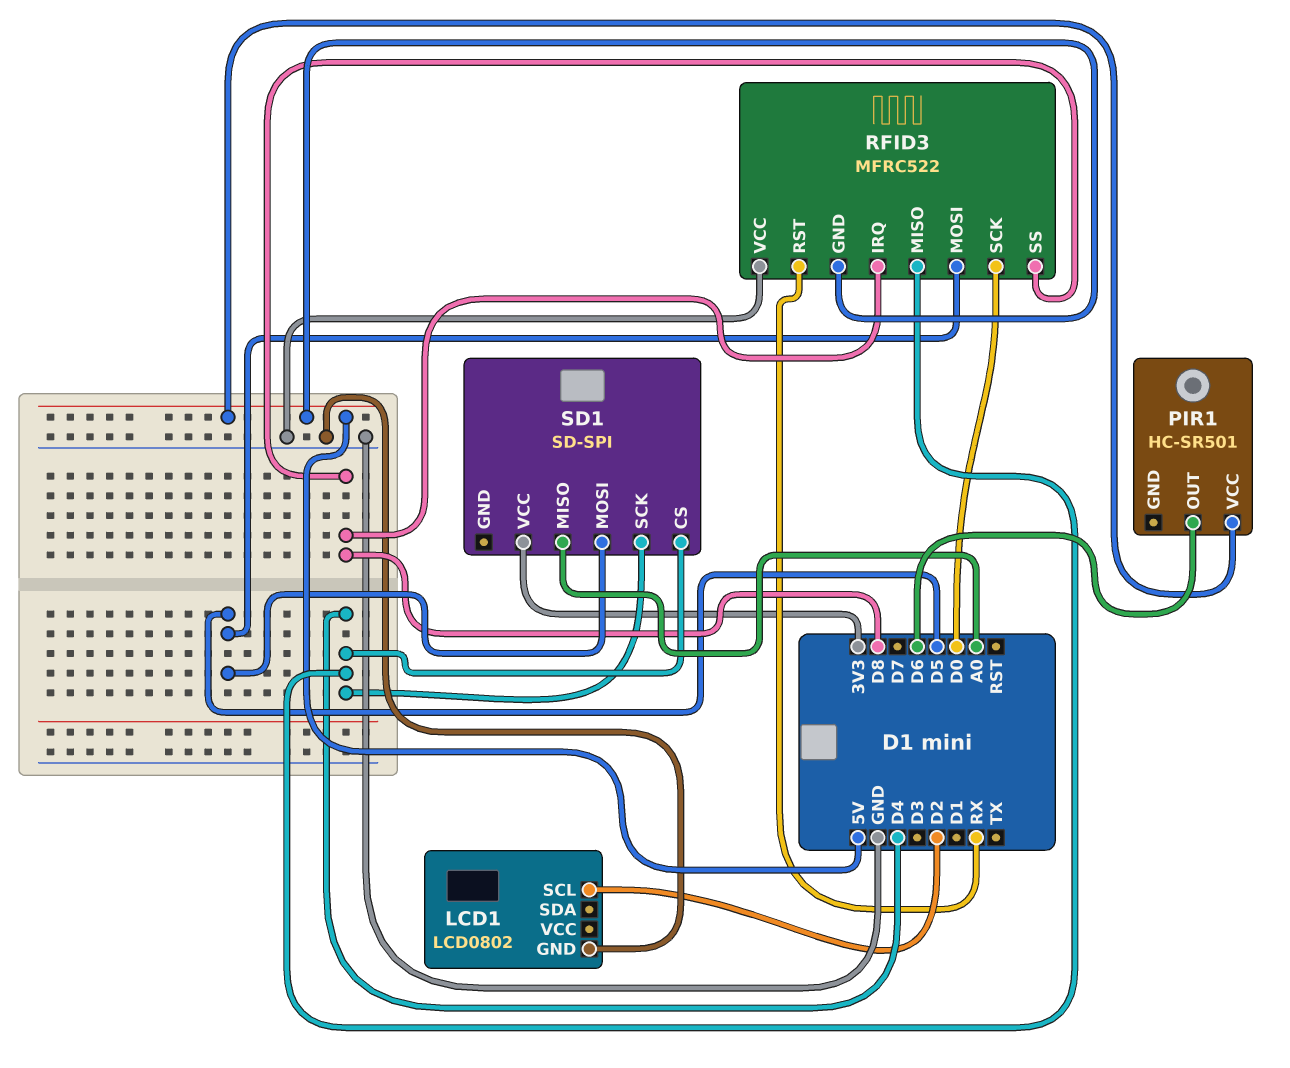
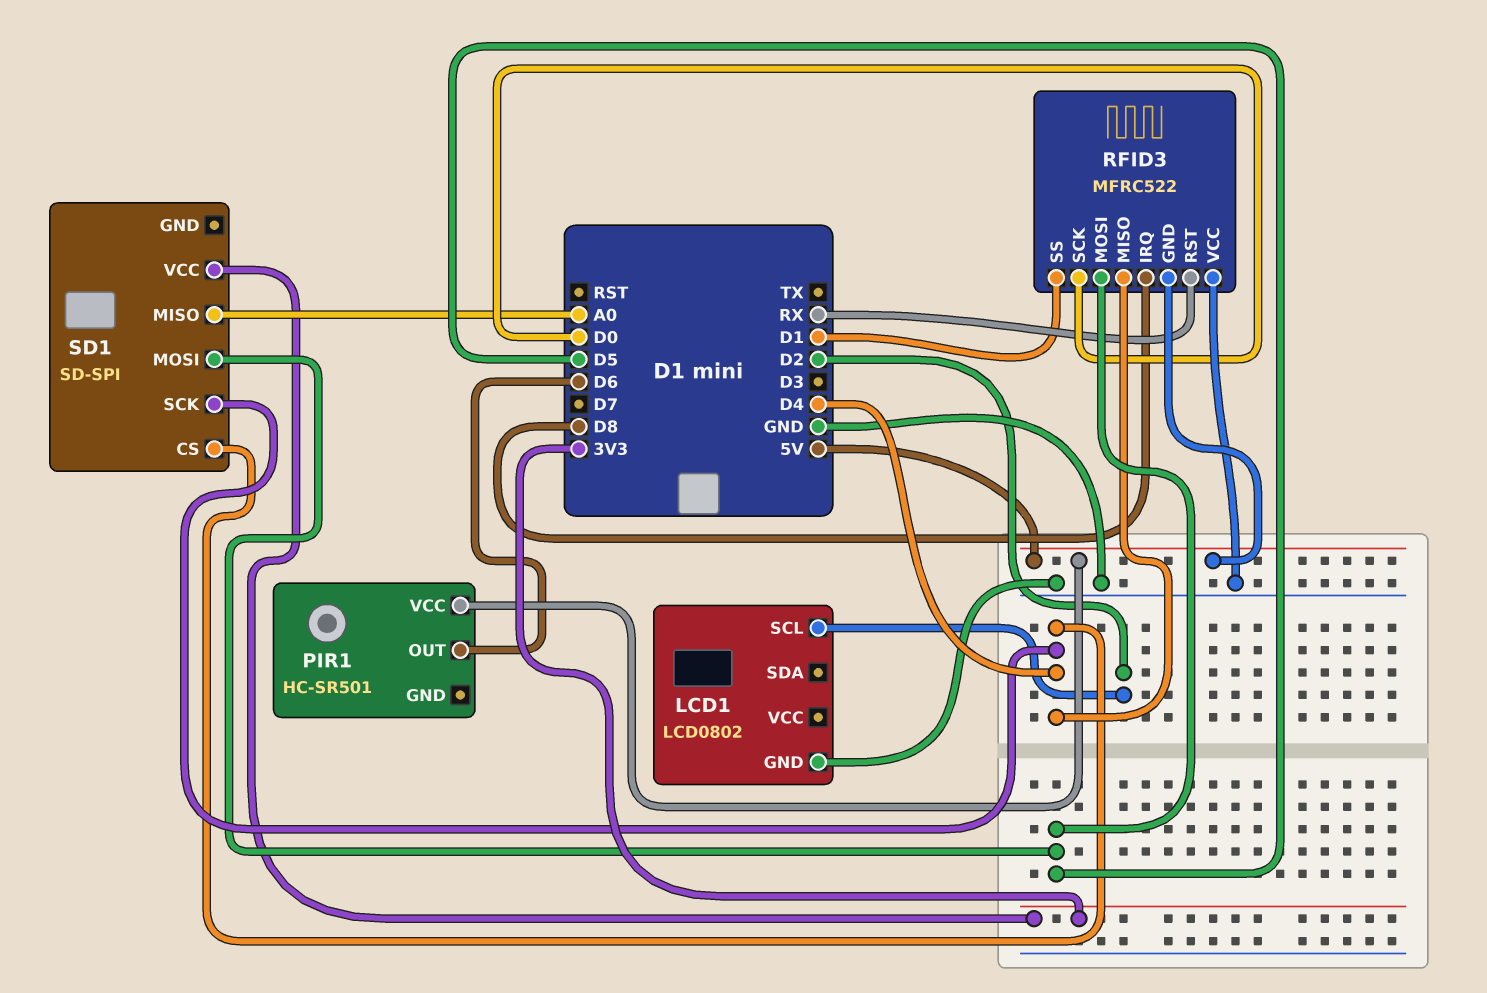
RFID3 pin SS: D8 -> D1

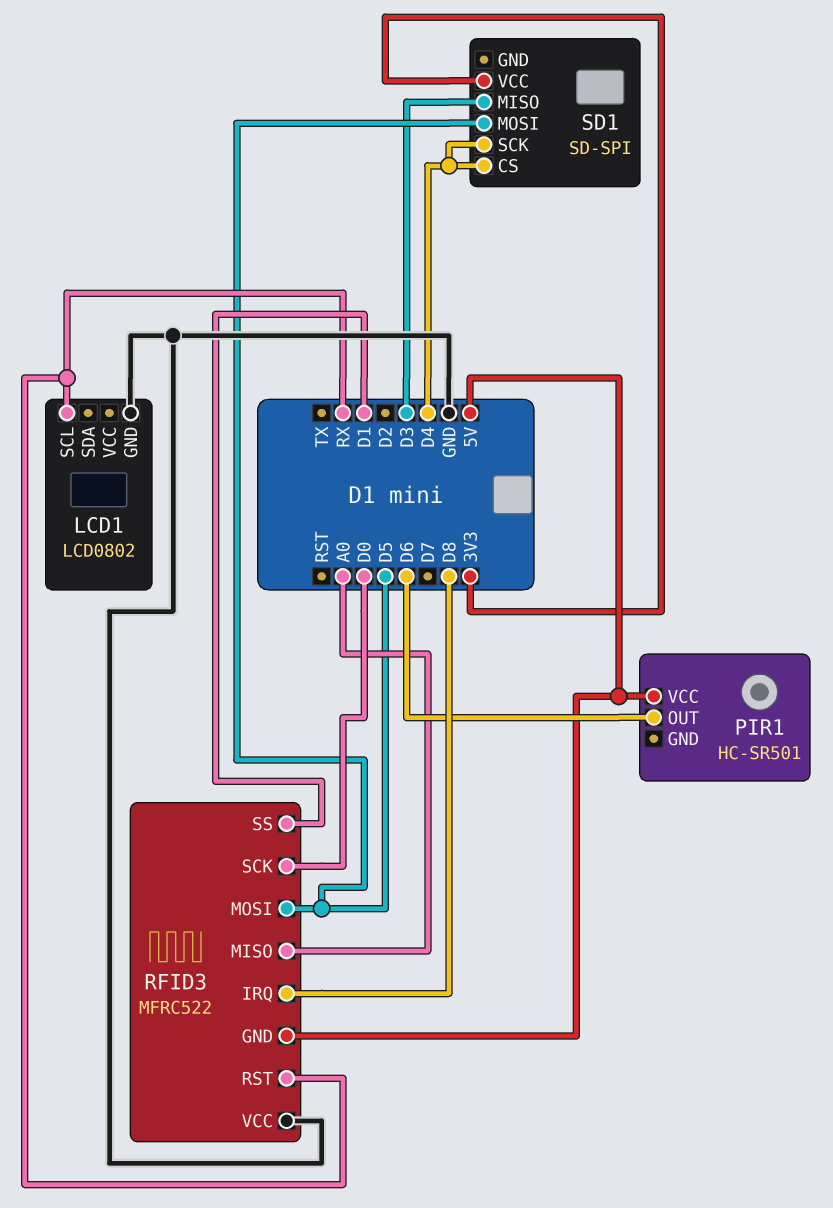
LCD1 pin SCL: D2 -> RX
RFID3 pin MISO: D4 -> A0
SD1 pin MISO: A0 -> D3

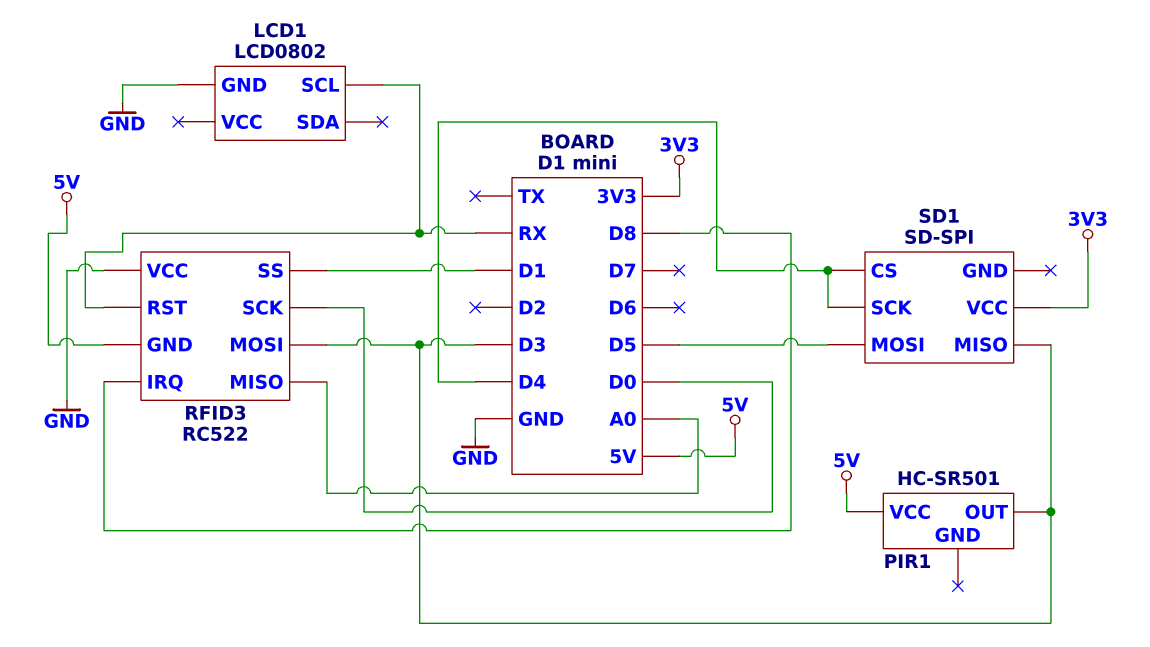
PIR1 pin OUT: D6 -> D3
RFID3: MFRC522 -> RC522
RFID3 pin MOSI: D5 -> D3

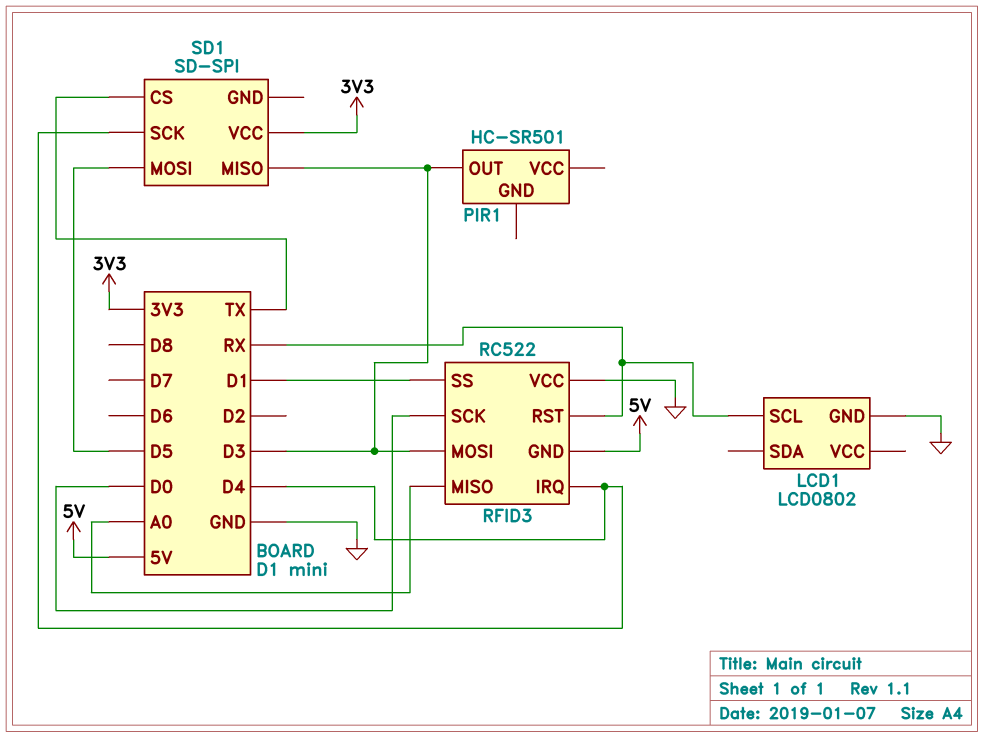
PIR1 pin VCC: 5V -> none
RFID3 pin IRQ: D8 -> D4
SD1 pin CS: D4 -> TX

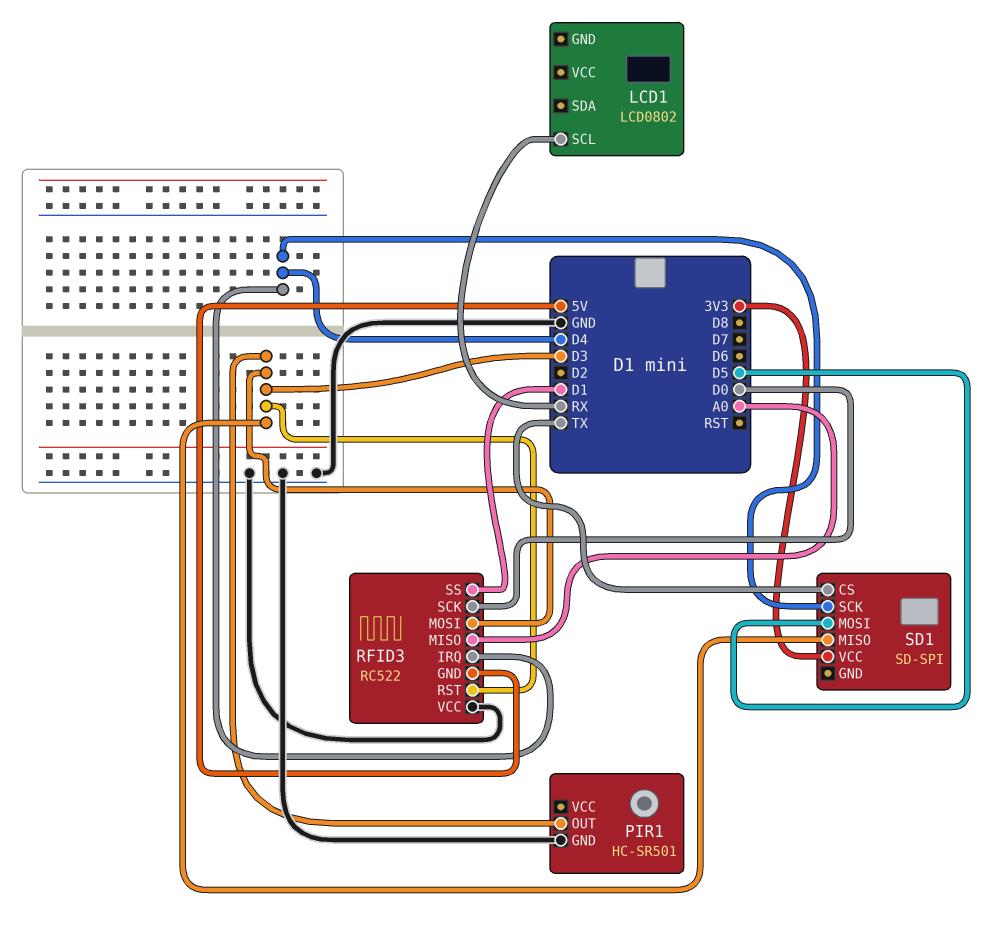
LCD1 pin GND: GND -> none
PIR1 pin GND: none -> GND
RFID3 pin RST: RX -> D3

